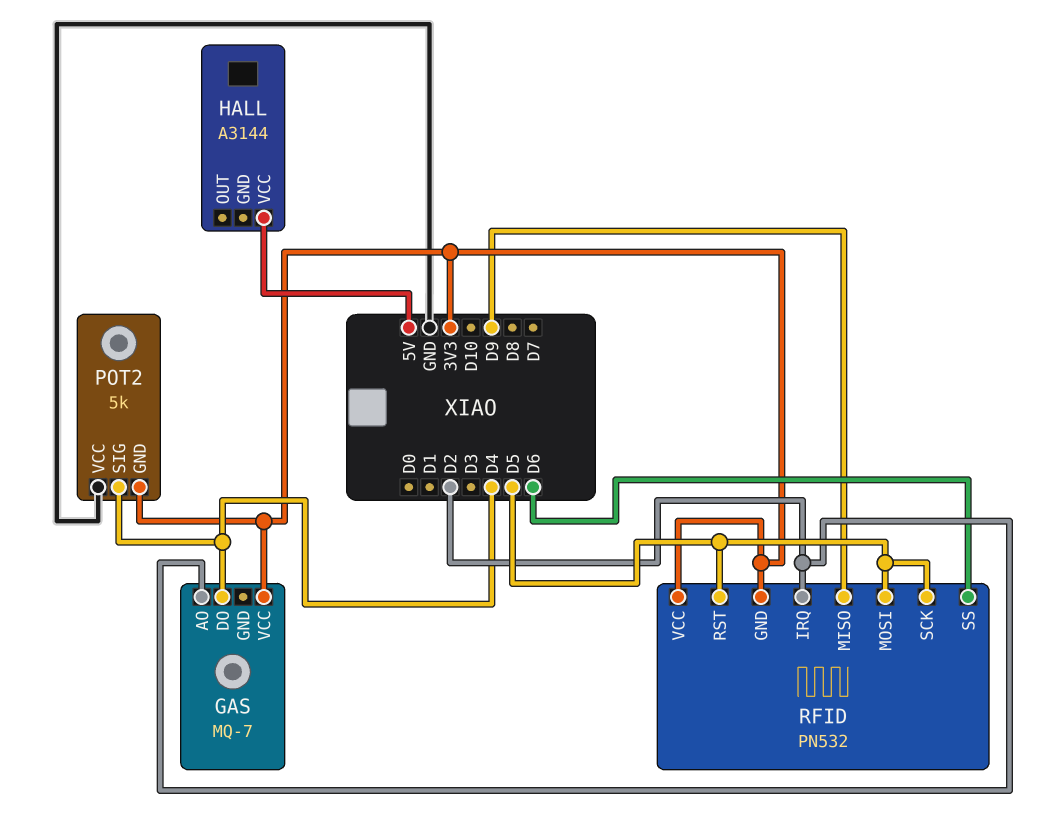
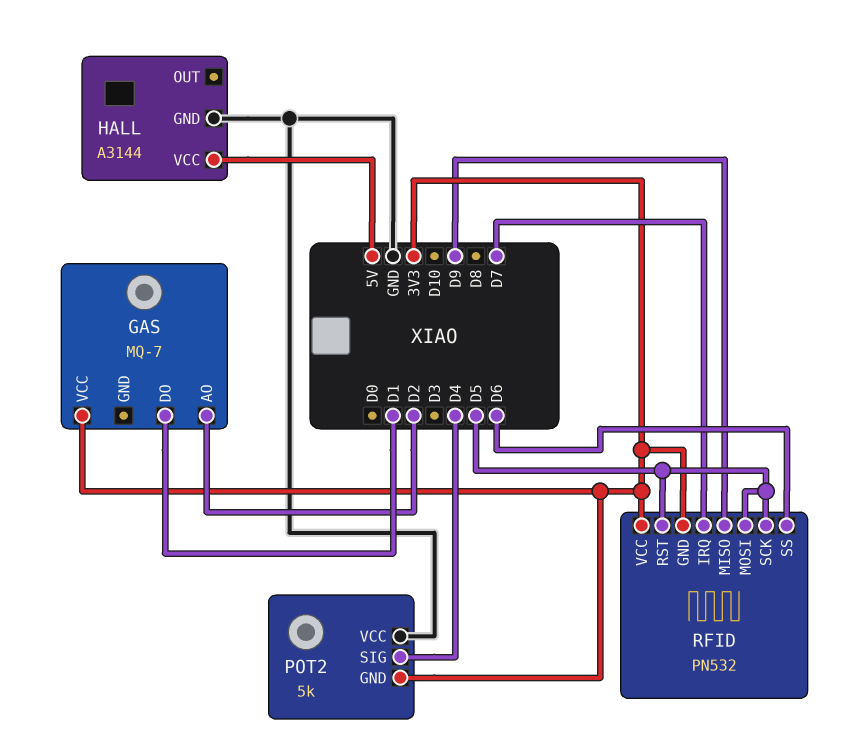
GAS pin DO: D4 -> D1
HALL pin GND: none -> GND
RFID pin IRQ: D2 -> D7

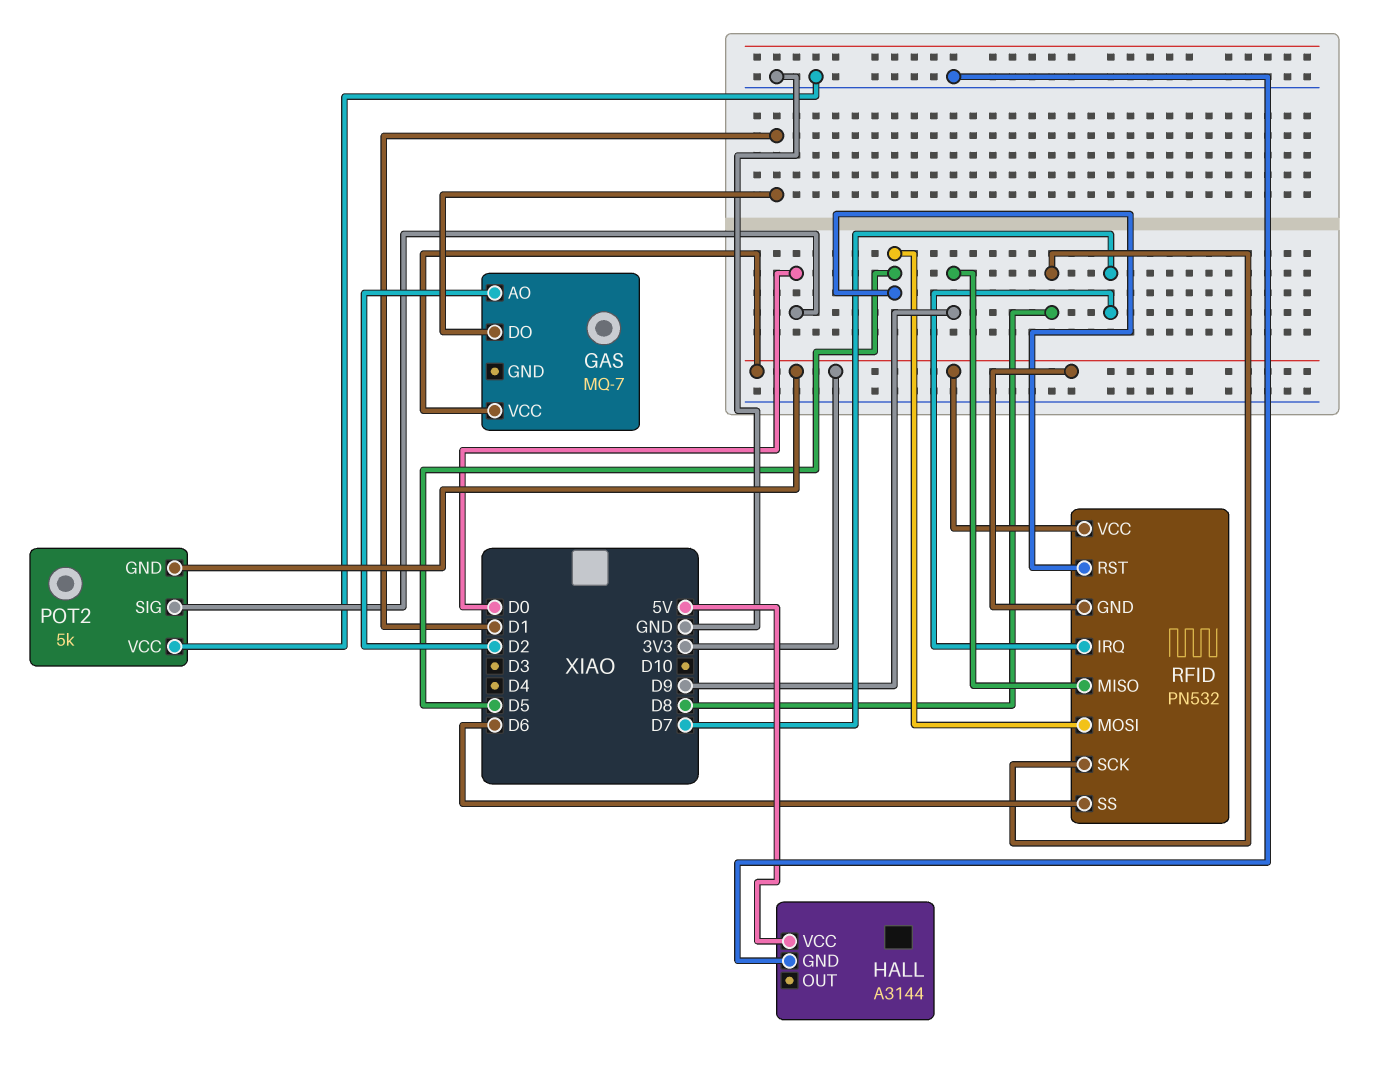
POT2 pin SIG: D4 -> D0
RFID pin SCK: D5 -> D8

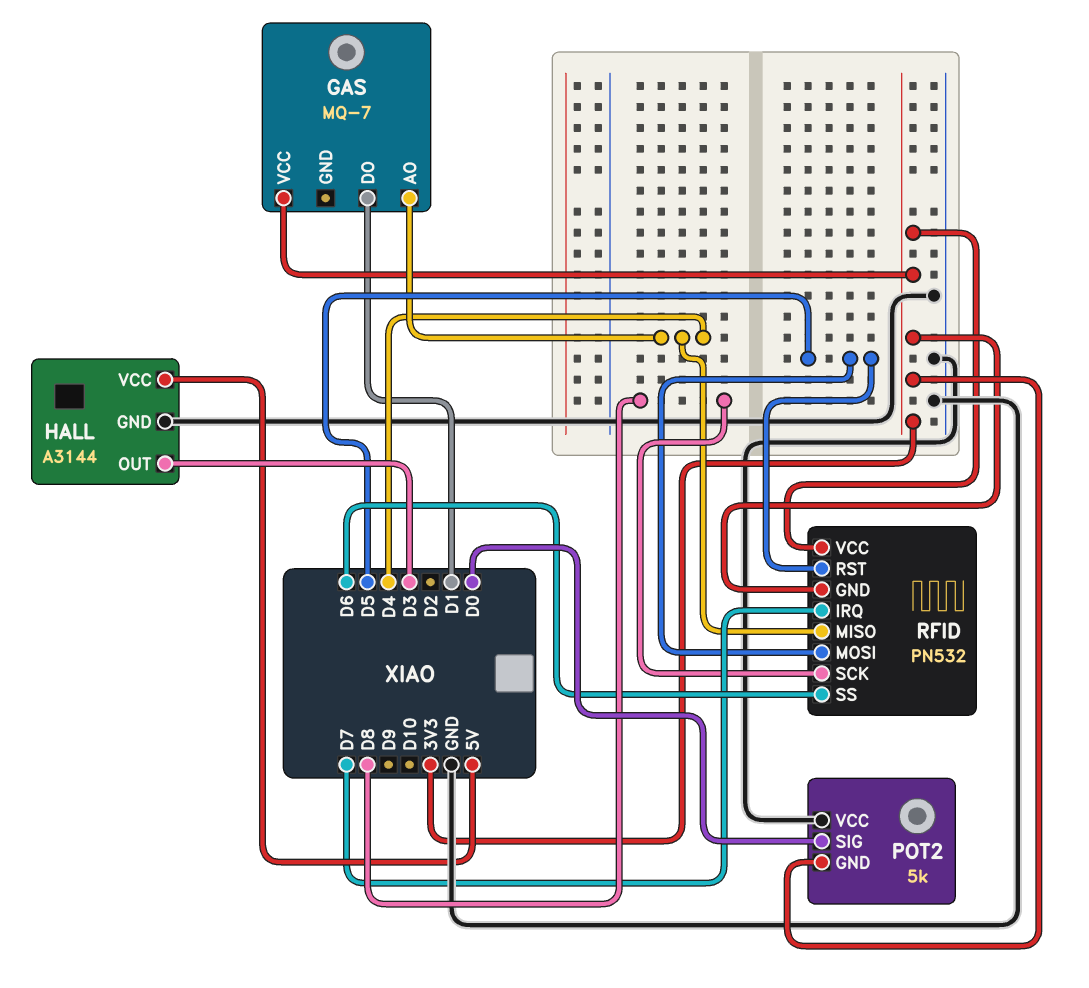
GAS pin AO: D2 -> D4
HALL pin OUT: none -> D3
RFID pin MISO: D9 -> D4

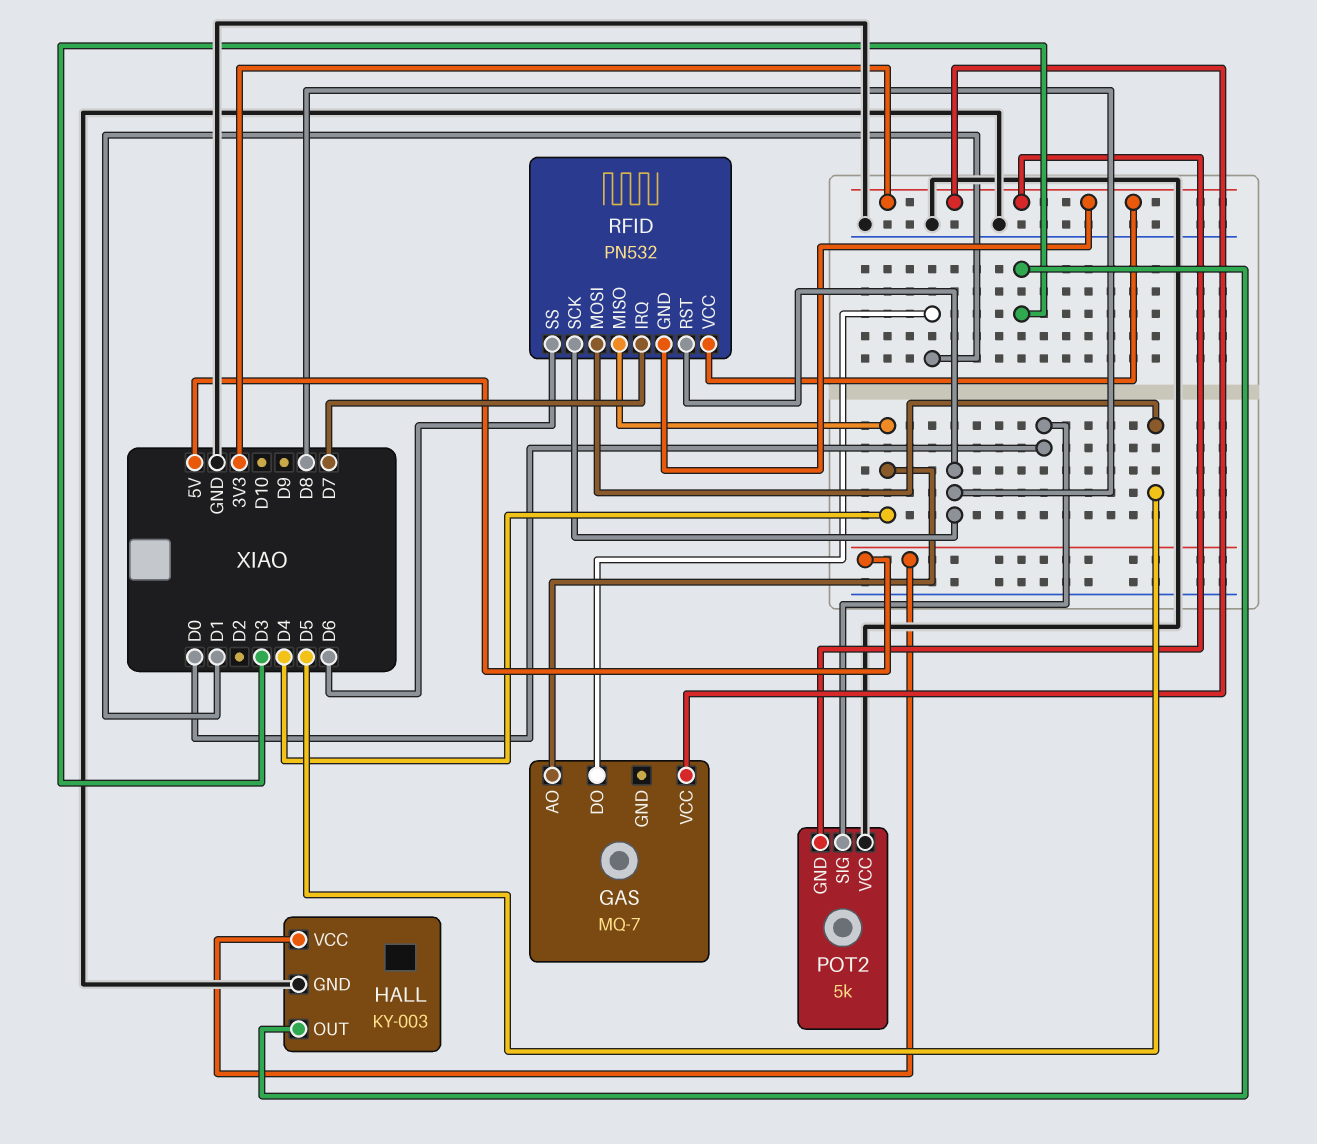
HALL: A3144 -> KY-003
RFID pin RST: D5 -> D8

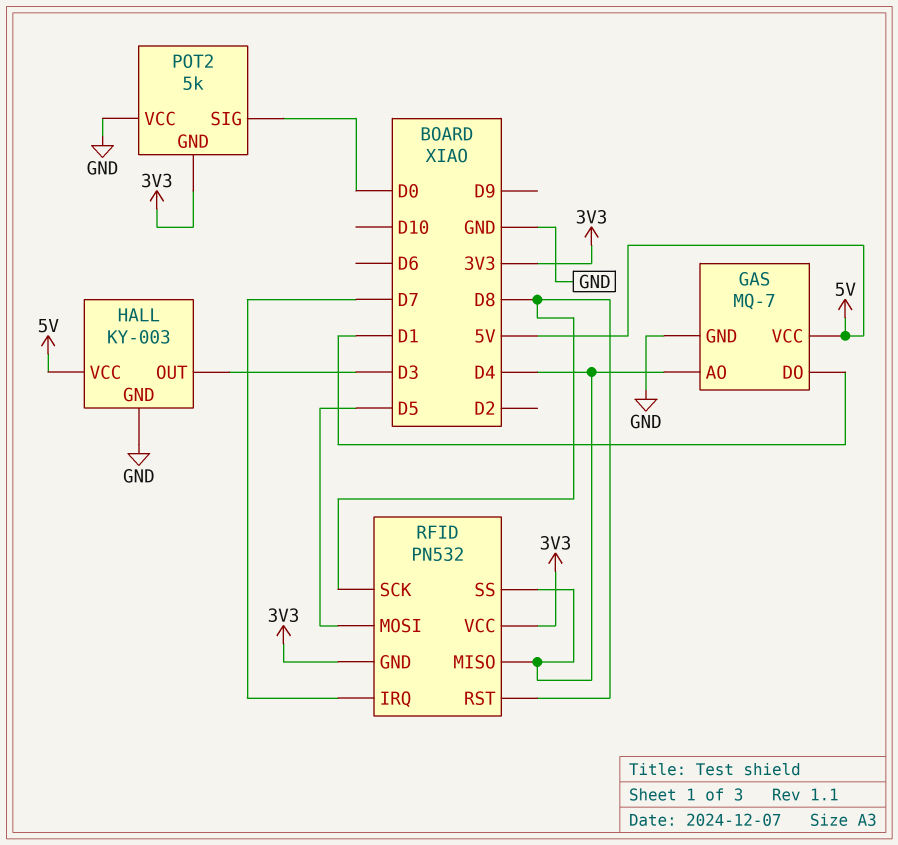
GAS pin GND: none -> GND
GAS pin VCC: 3V3 -> 5V
RFID pin SS: D6 -> D4

